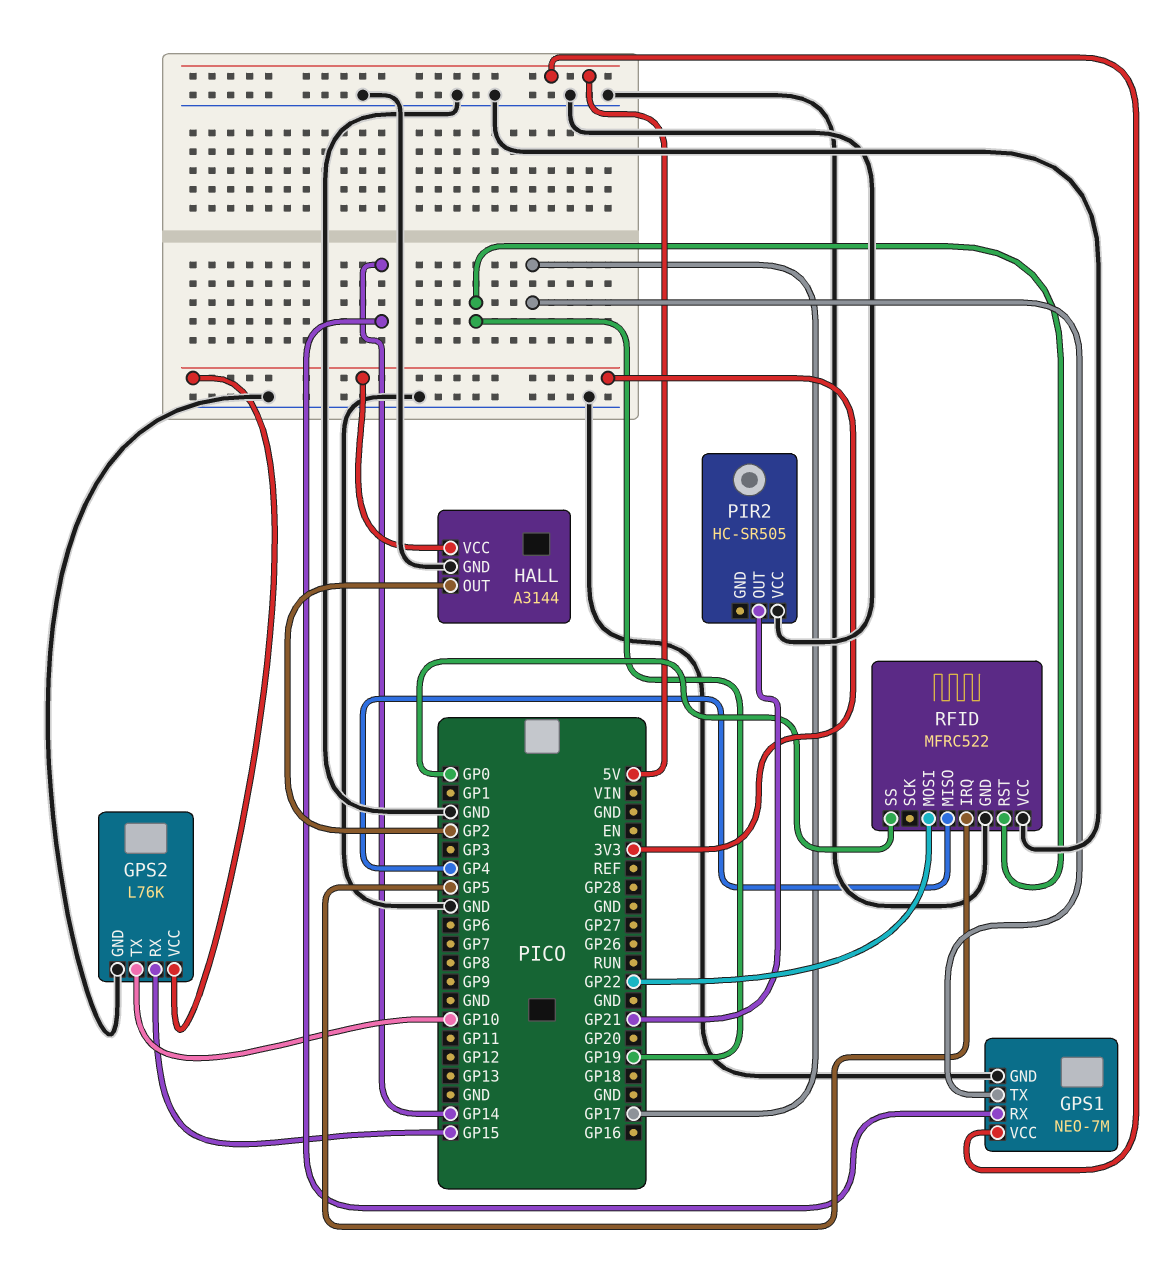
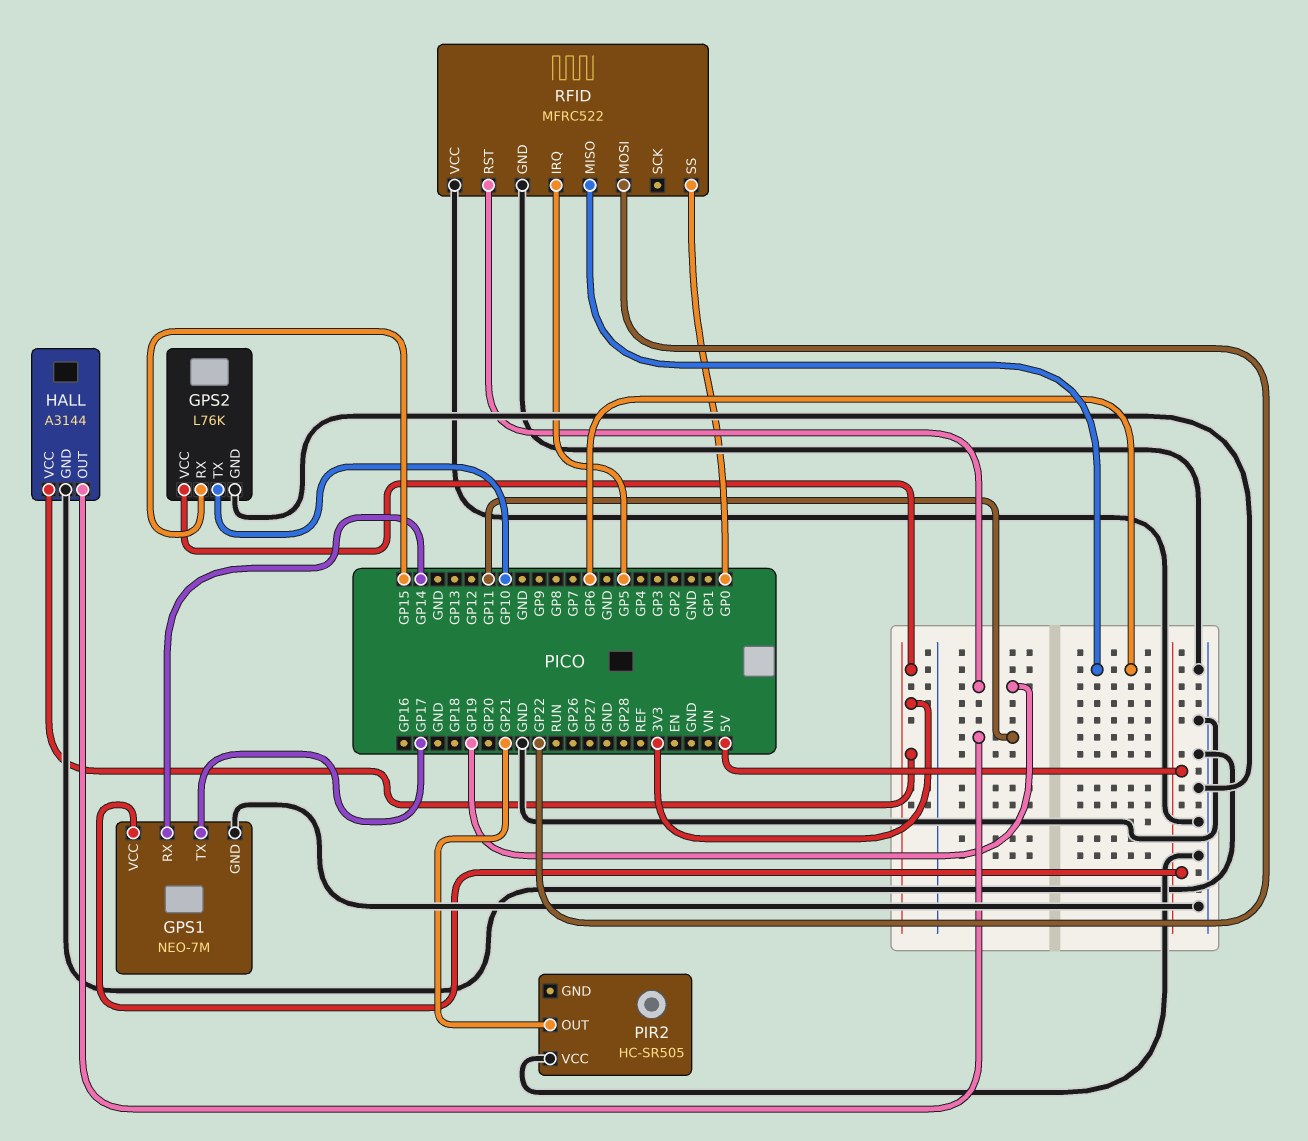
HALL pin OUT: GP2 -> GP11
RFID pin MISO: GP4 -> GP6

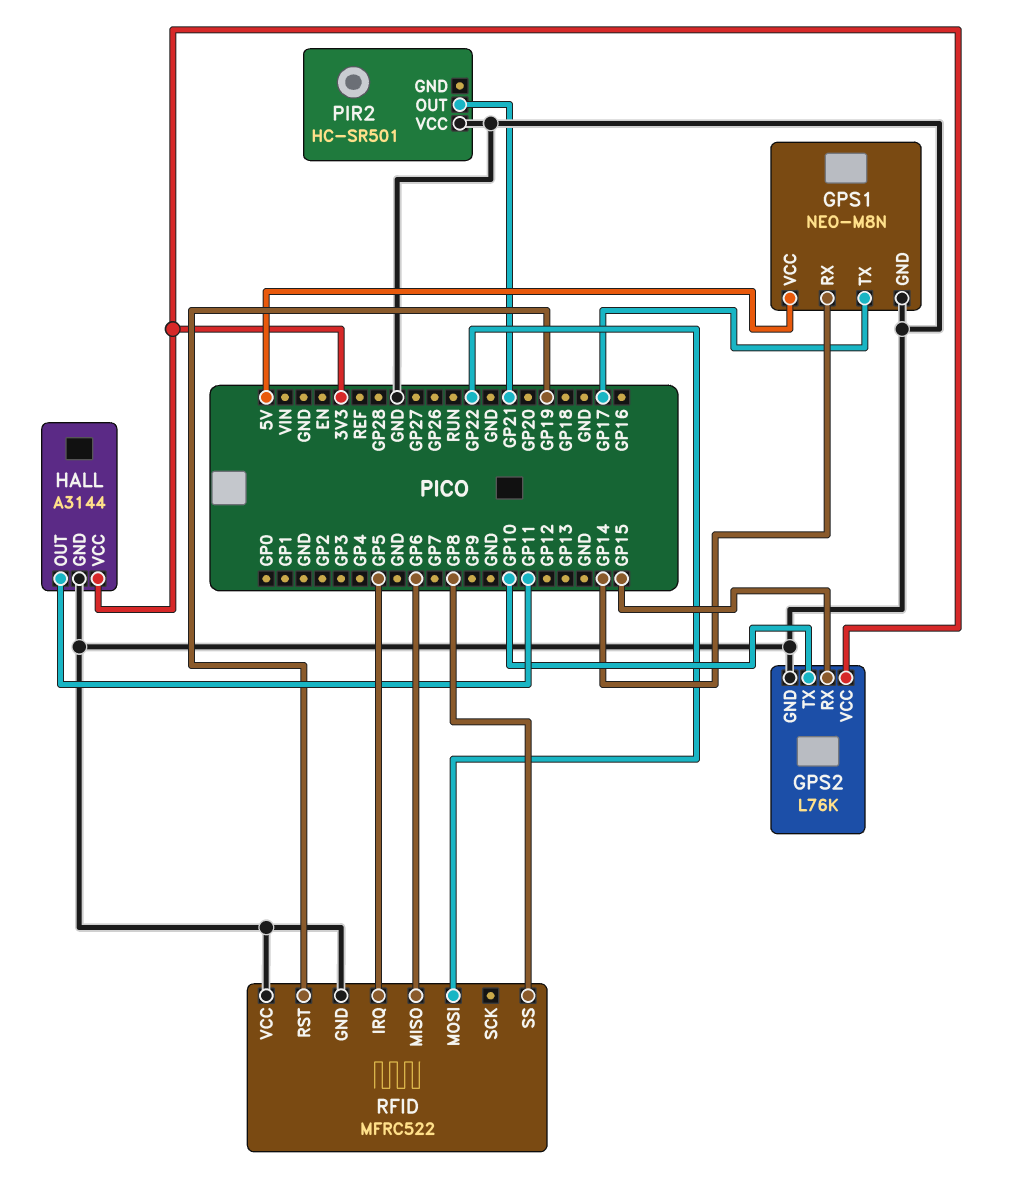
GPS1: NEO-7M -> NEO-M8N
PIR2: HC-SR505 -> HC-SR501
RFID pin SS: GP0 -> GP8

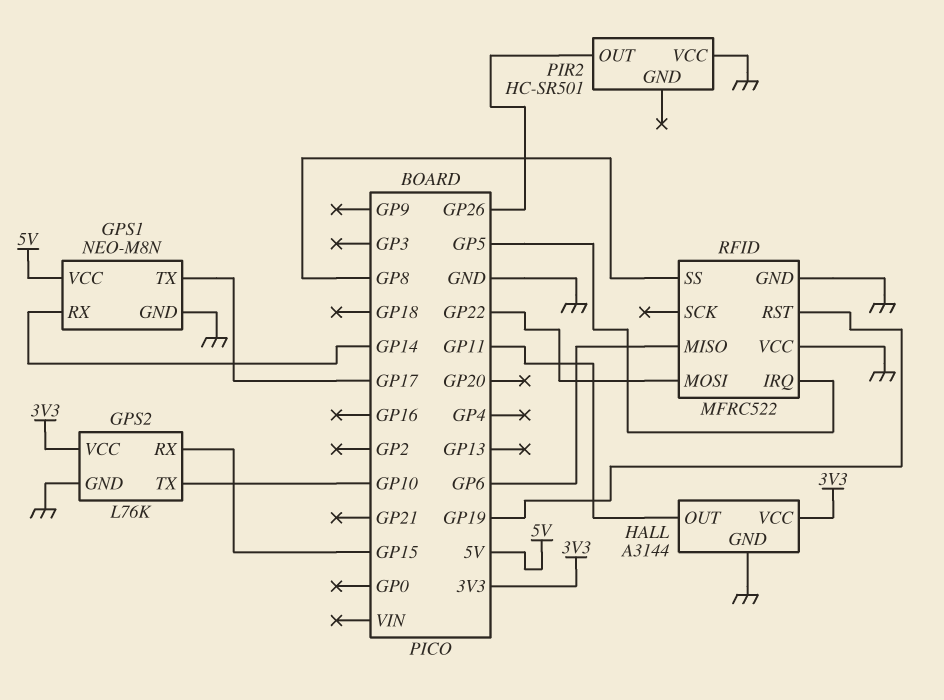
PIR2 pin OUT: GP21 -> GP26

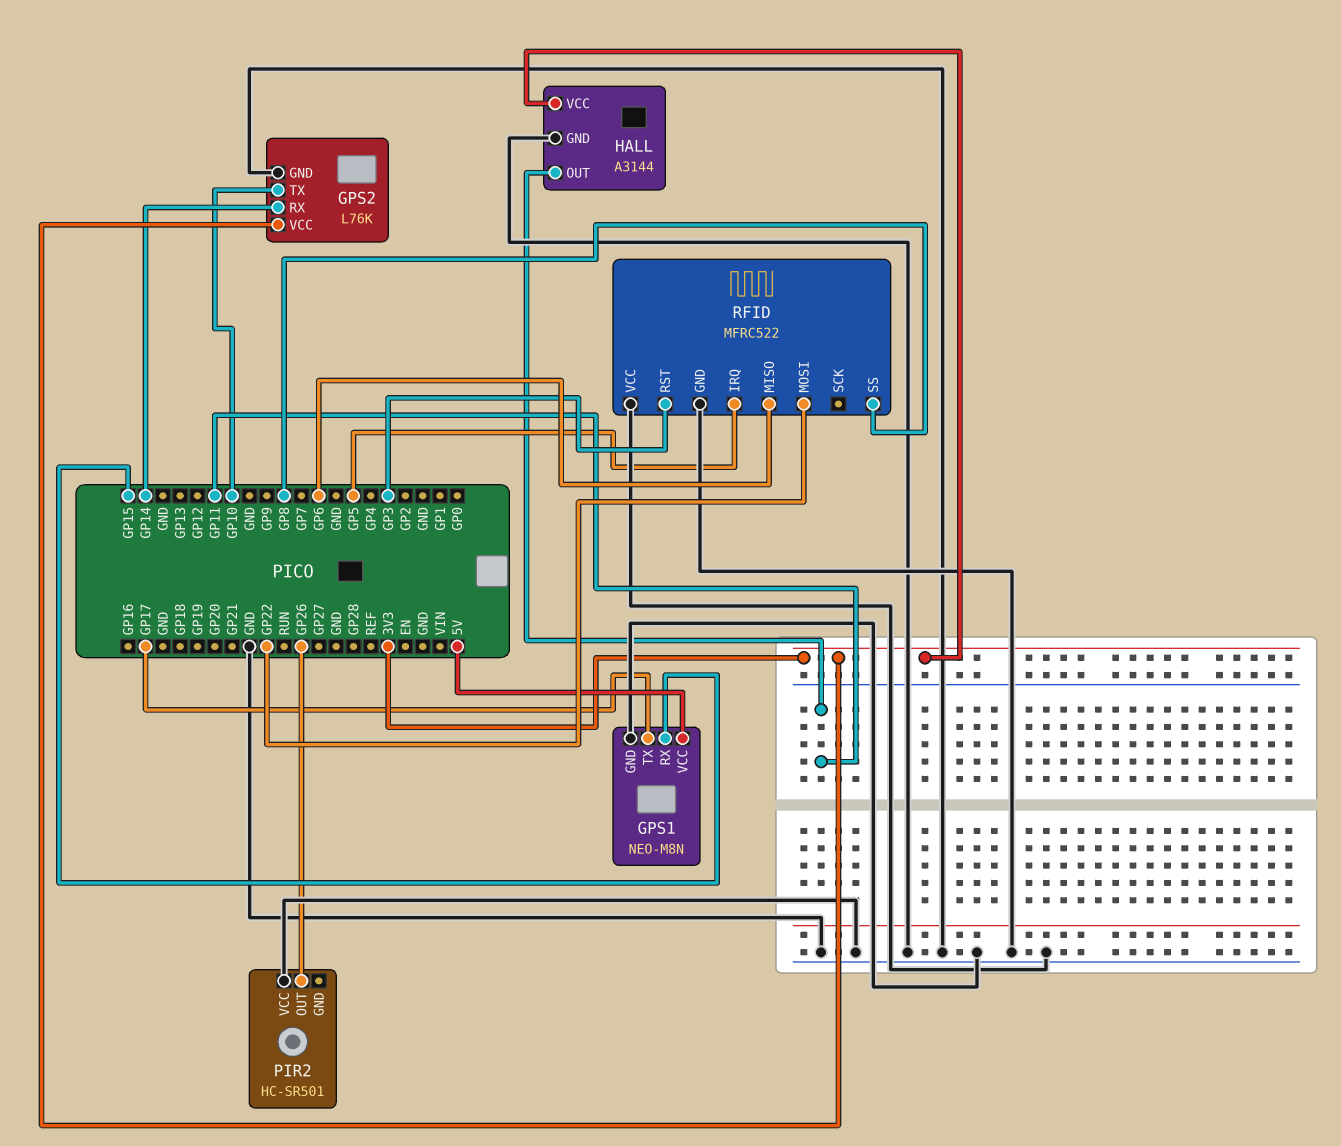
GPS1 pin RX: GP14 -> GP15
GPS2 pin RX: GP15 -> GP14
RFID pin RST: GP19 -> GP3

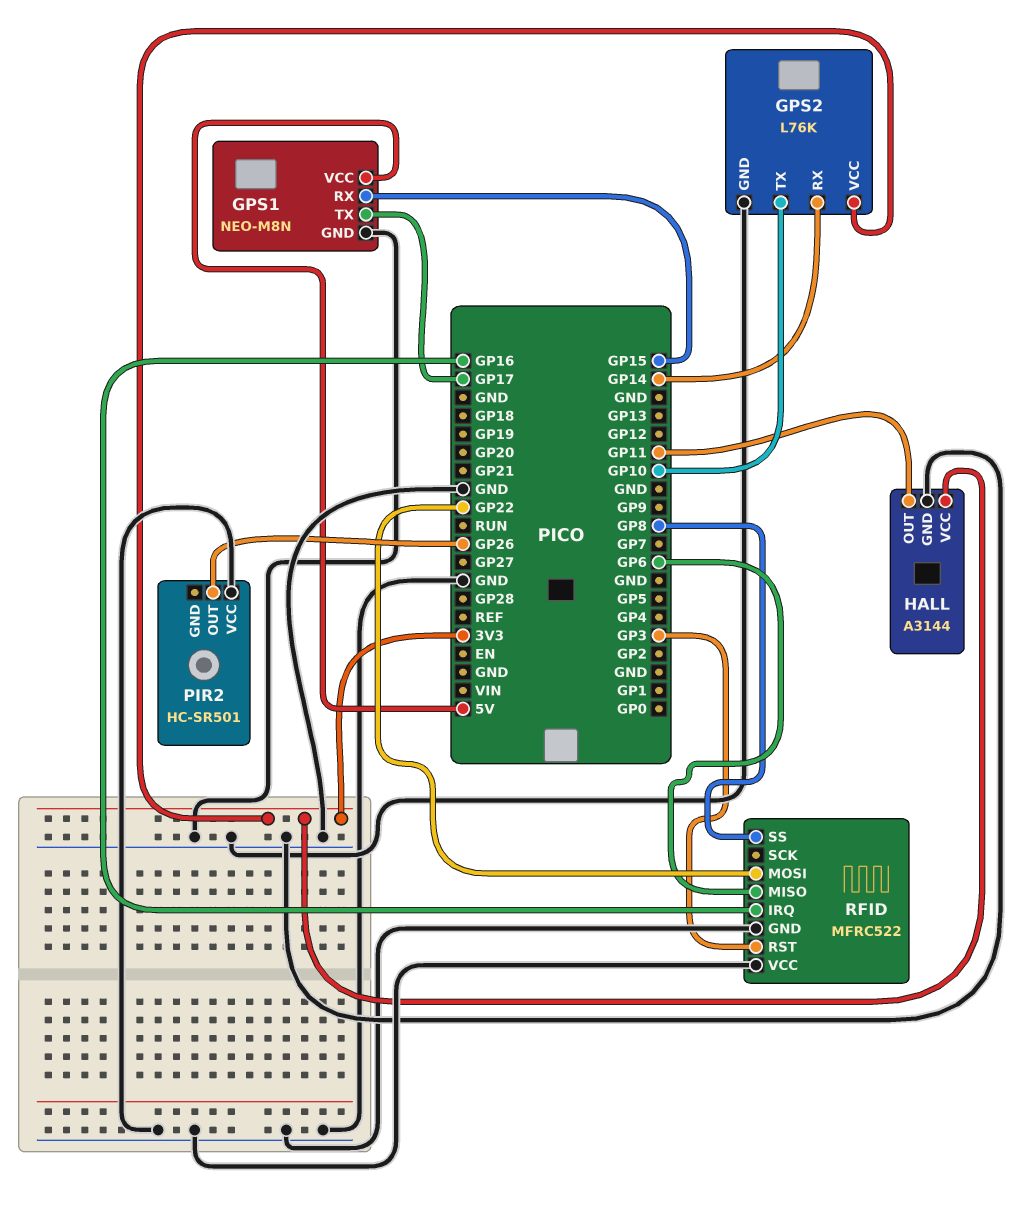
RFID pin IRQ: GP5 -> GP16

